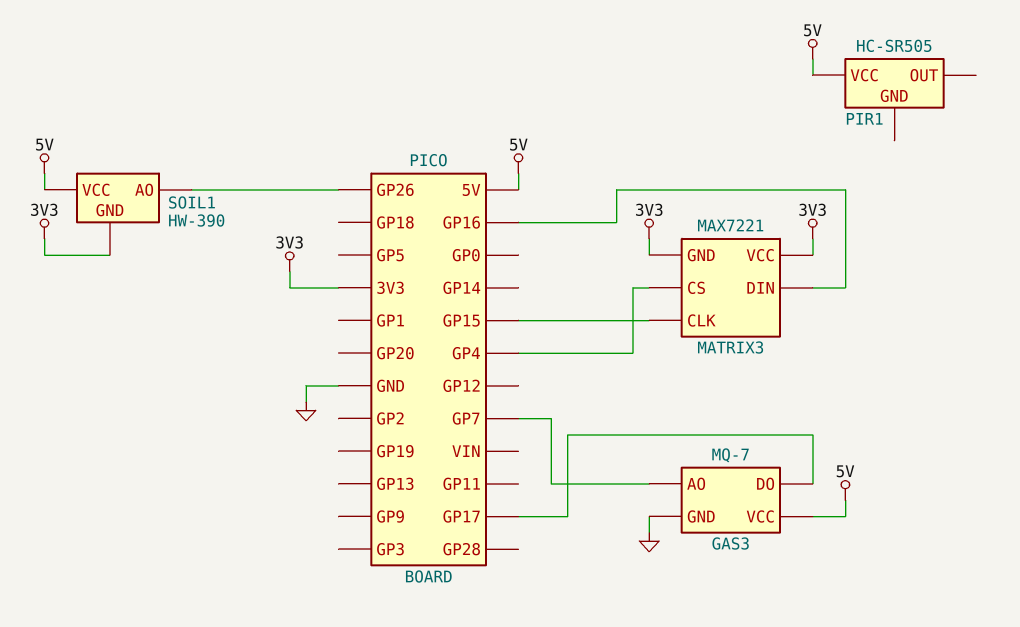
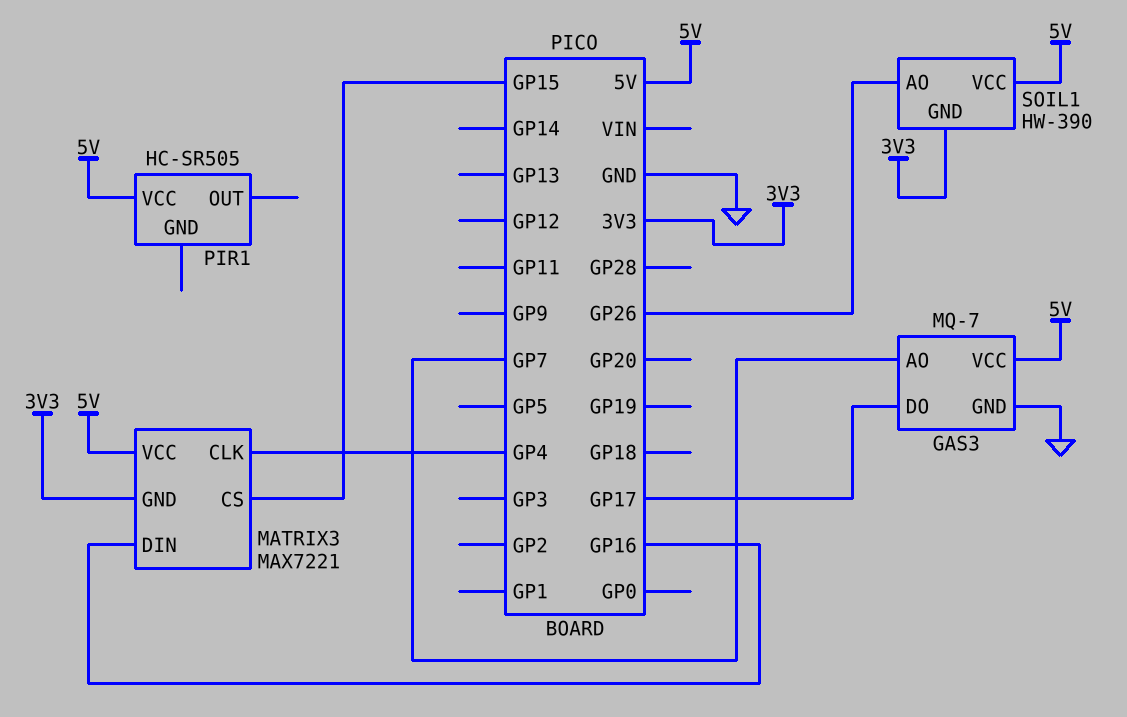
MATRIX3 pin CLK: GP15 -> GP4
MATRIX3 pin CS: GP4 -> GP15
MATRIX3 pin VCC: 3V3 -> 5V

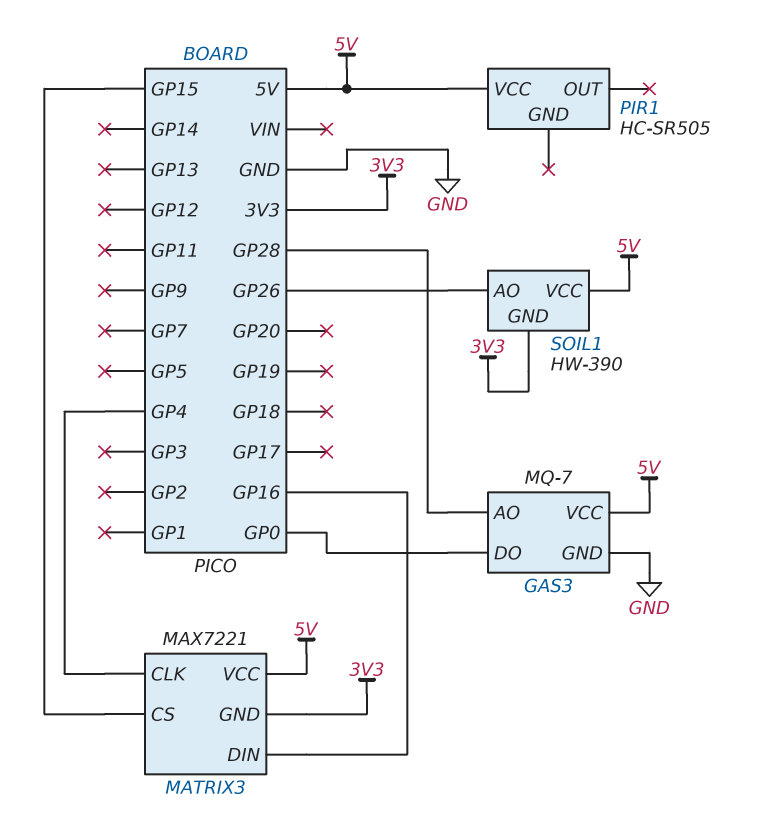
GAS3 pin AO: GP7 -> GP28
GAS3 pin DO: GP17 -> GP0

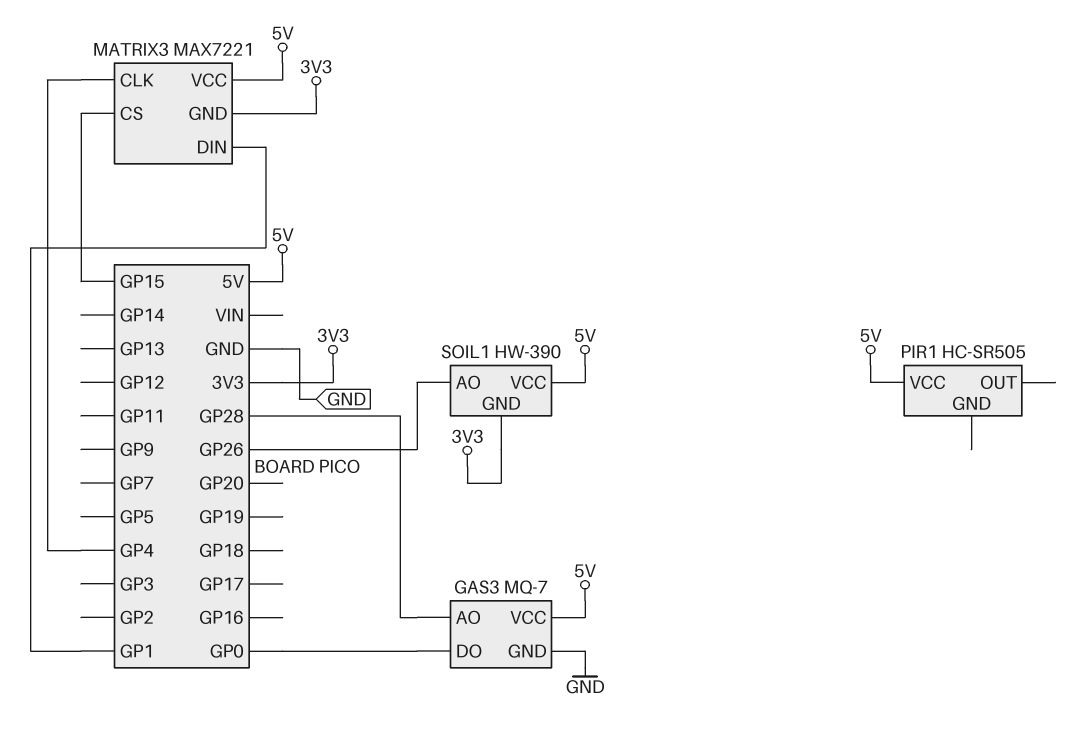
MATRIX3 pin DIN: GP16 -> GP1

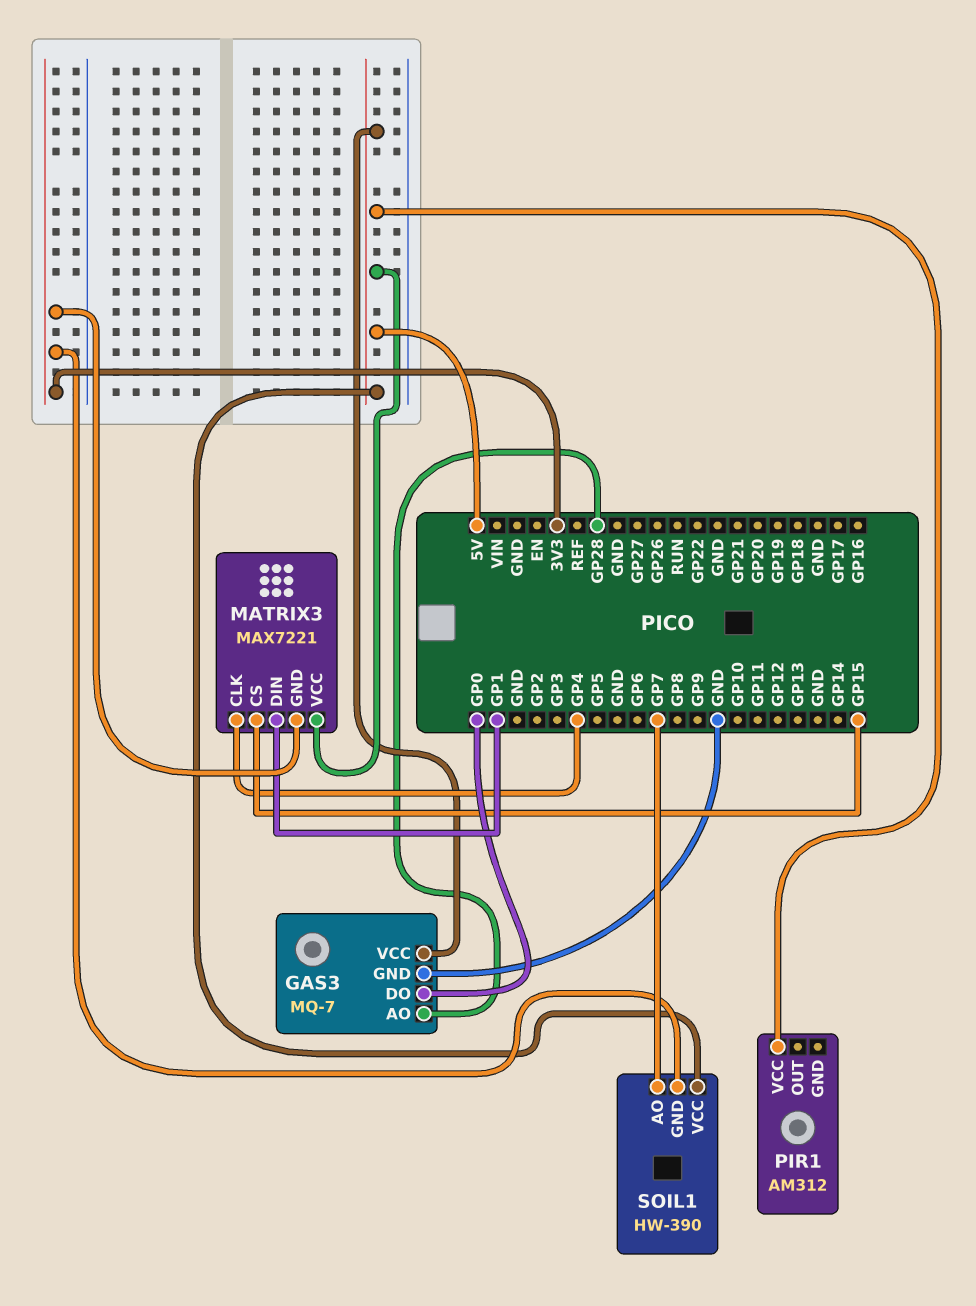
PIR1: HC-SR505 -> AM312
SOIL1 pin AO: GP26 -> GP7

